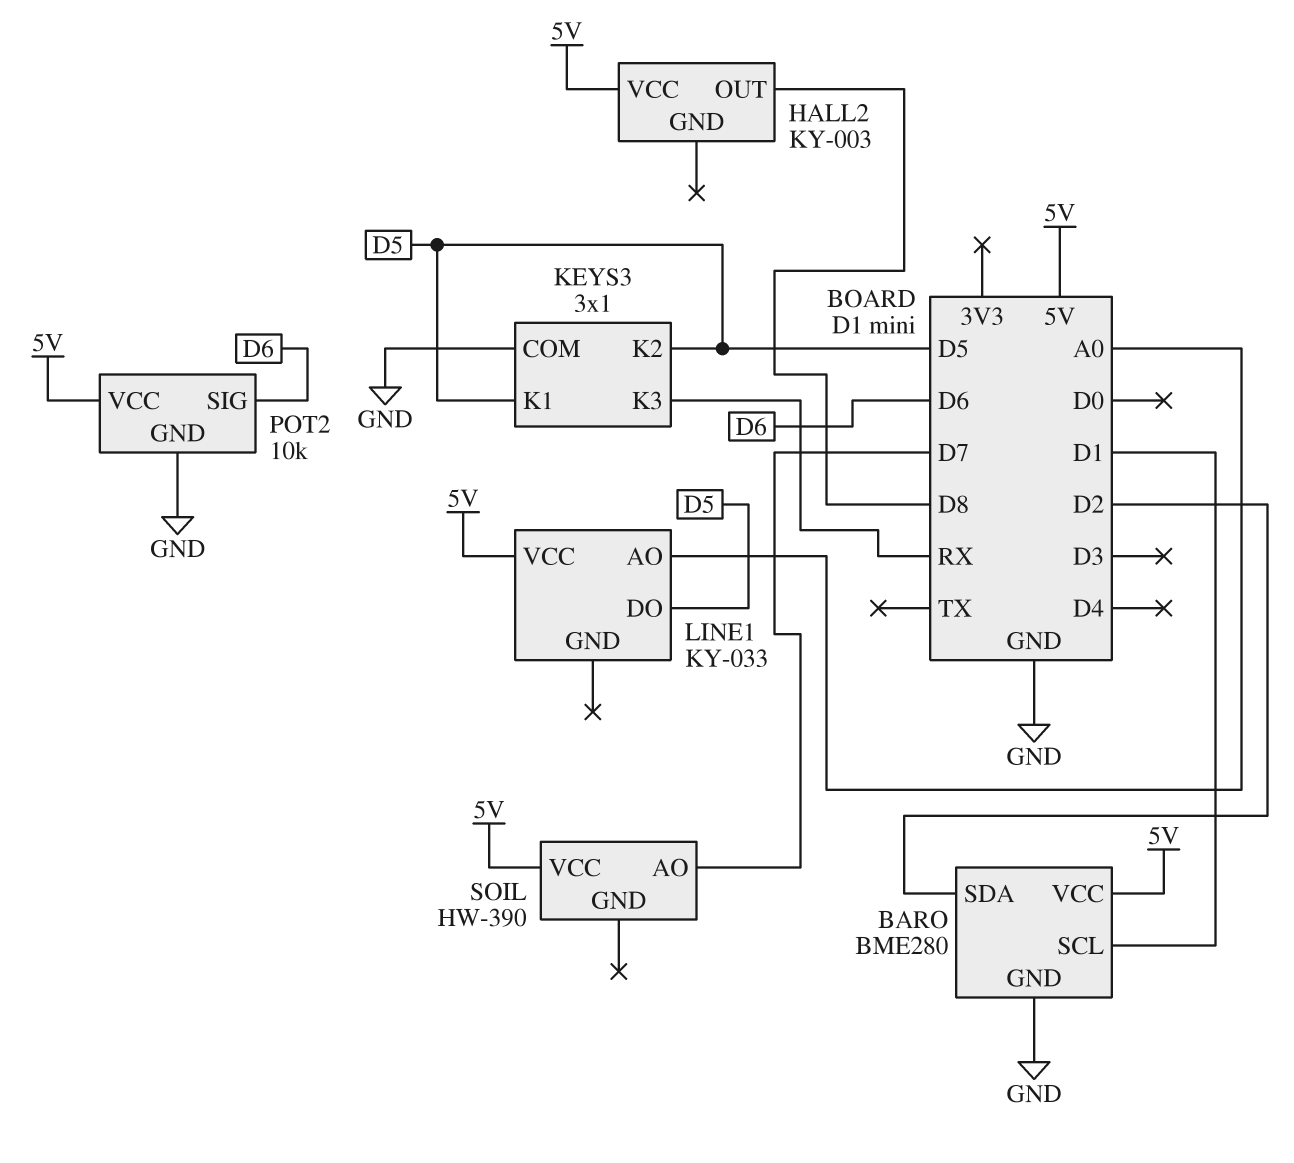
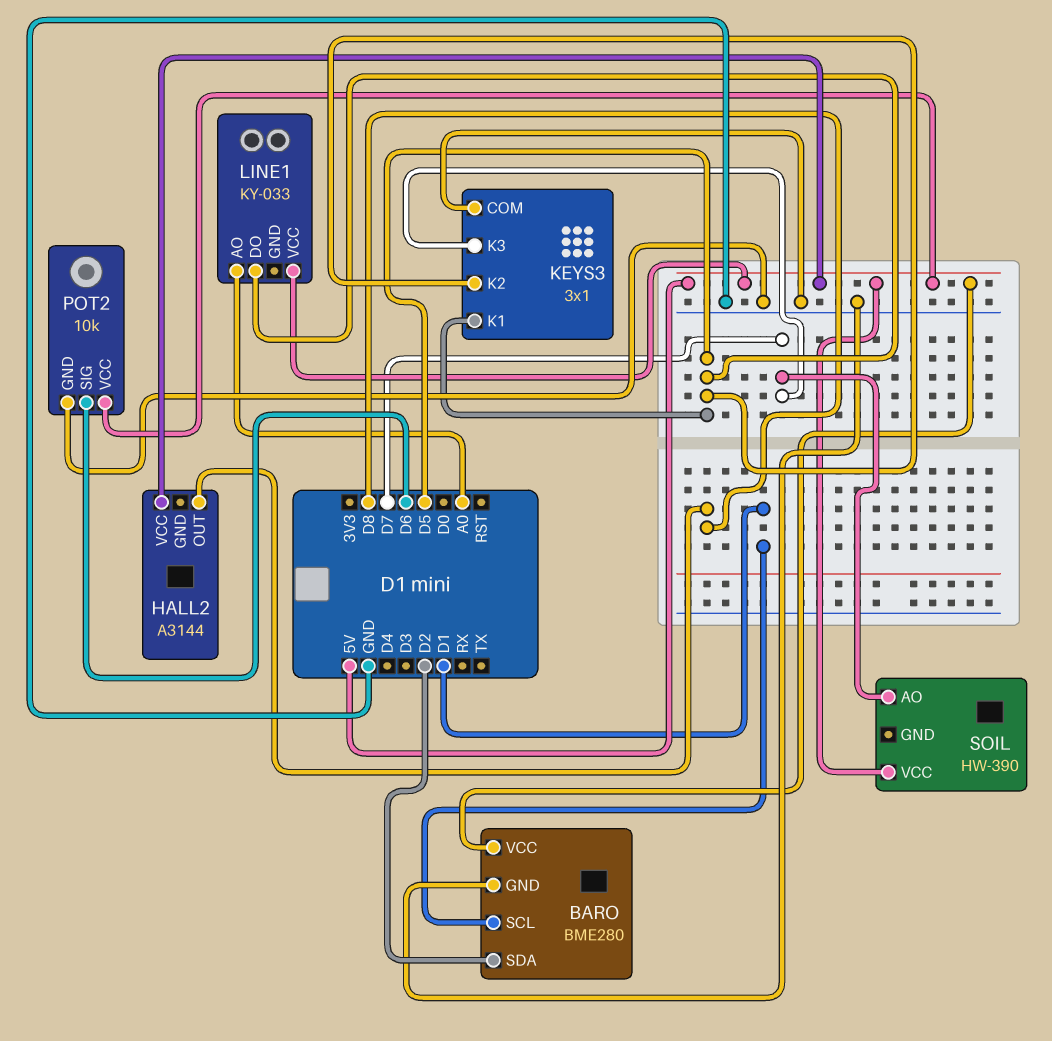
HALL2: KY-003 -> A3144
KEYS3 pin K3: RX -> D7

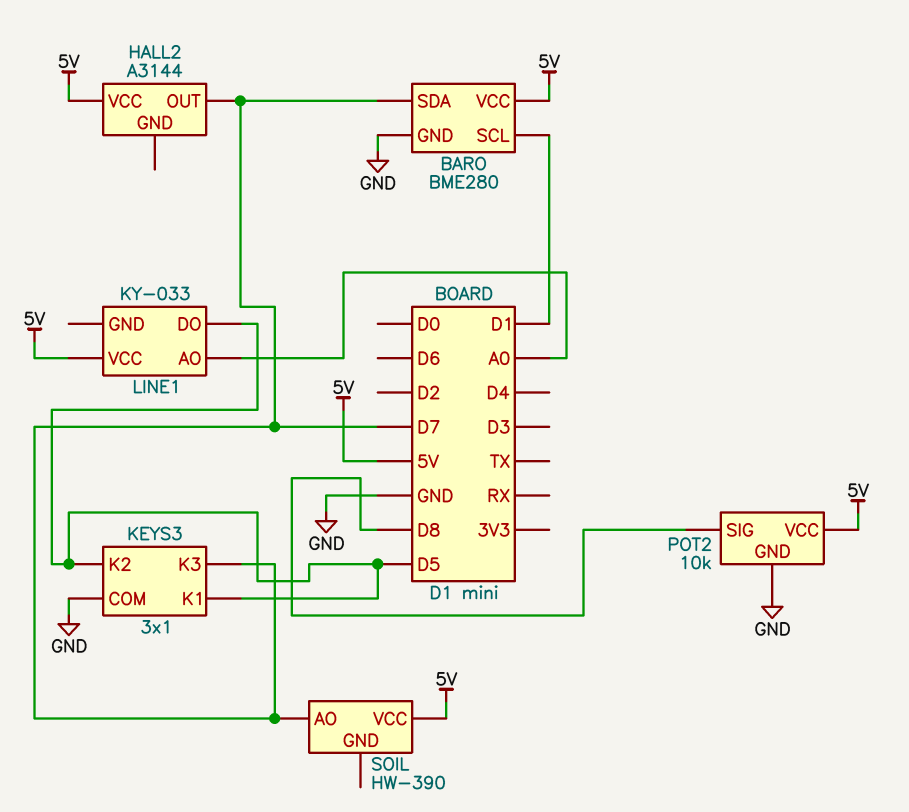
BARO pin SDA: D2 -> D7
HALL2 pin OUT: D8 -> D7
POT2 pin SIG: D6 -> D8

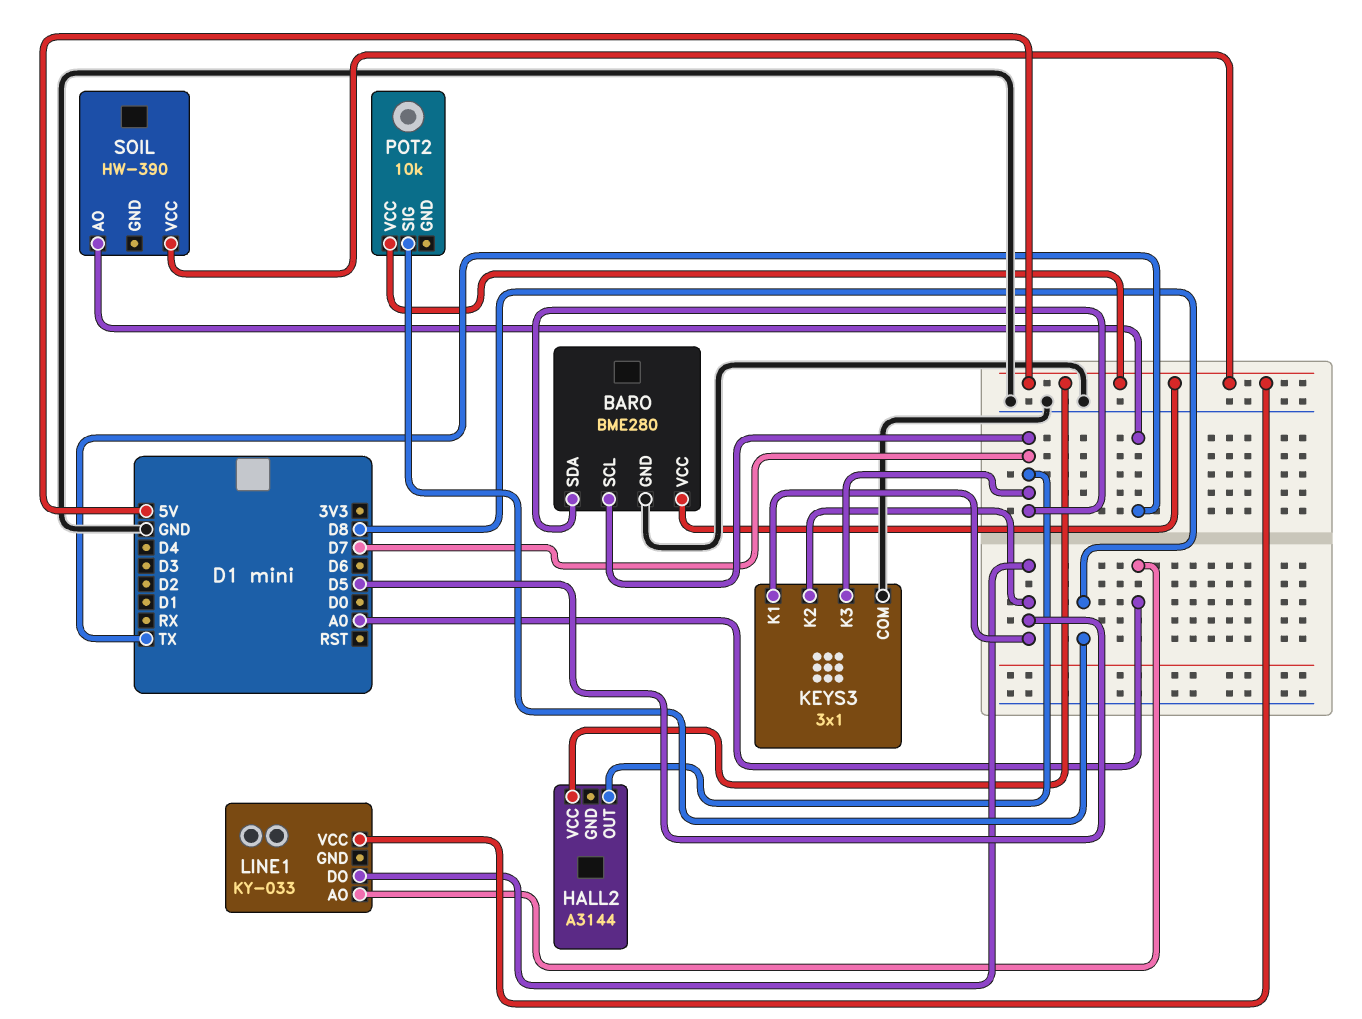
BARO pin SCL: D1 -> D7
POT2 pin GND: GND -> none
SOIL pin AO: D7 -> TX

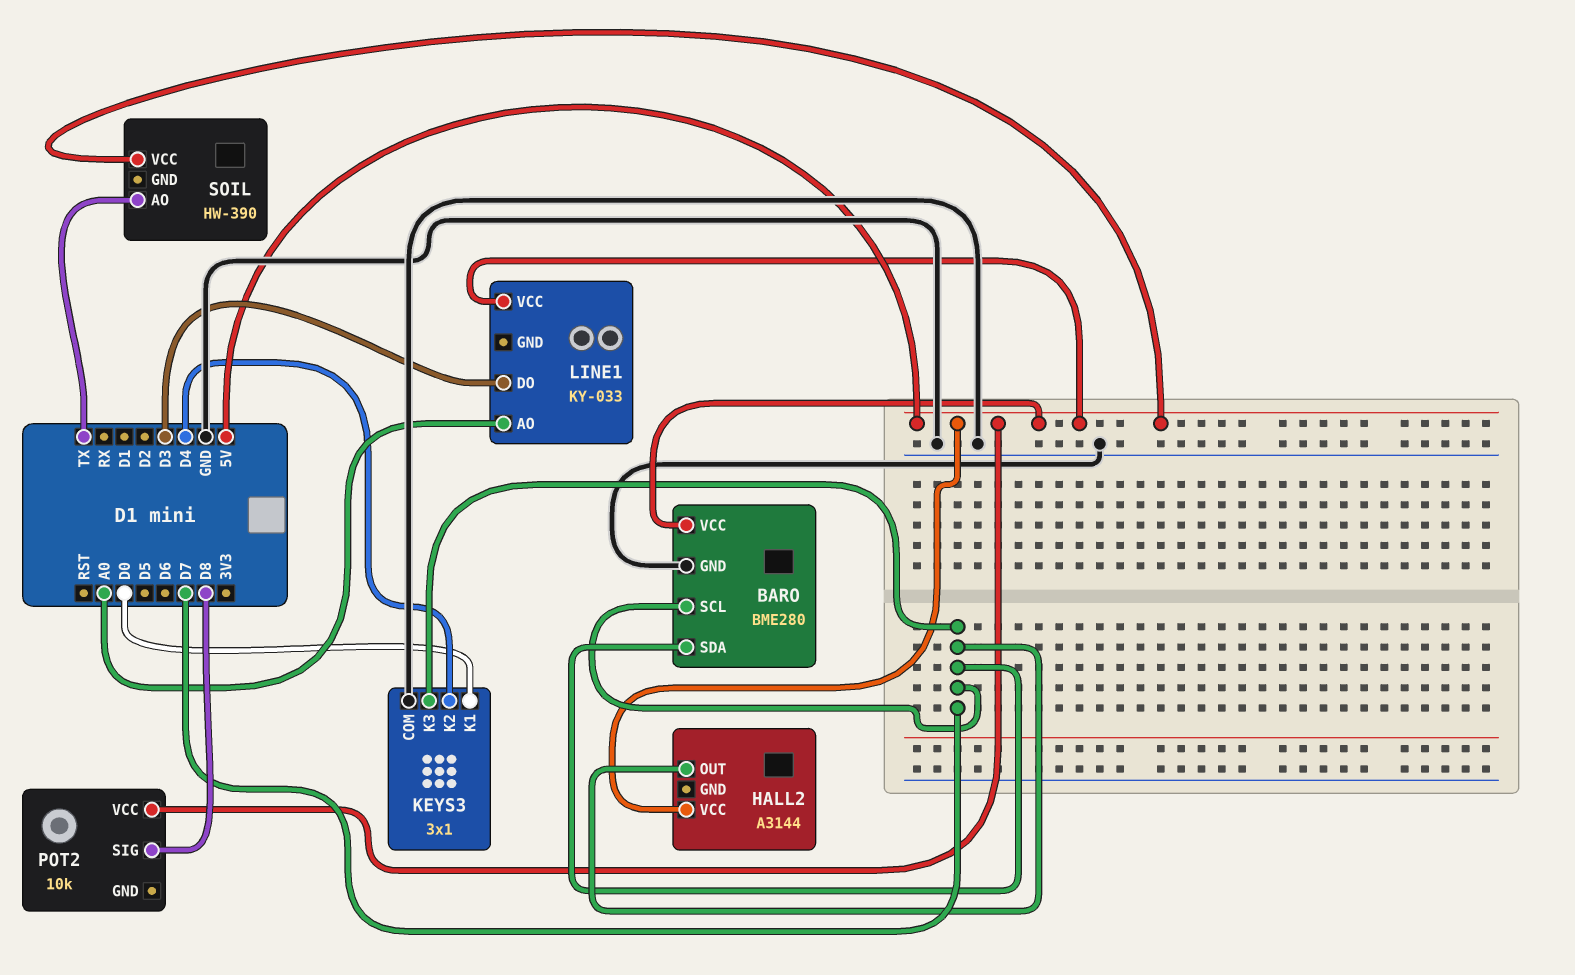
KEYS3 pin K1: D5 -> D0
KEYS3 pin K2: D5 -> D4
LINE1 pin DO: D5 -> D3

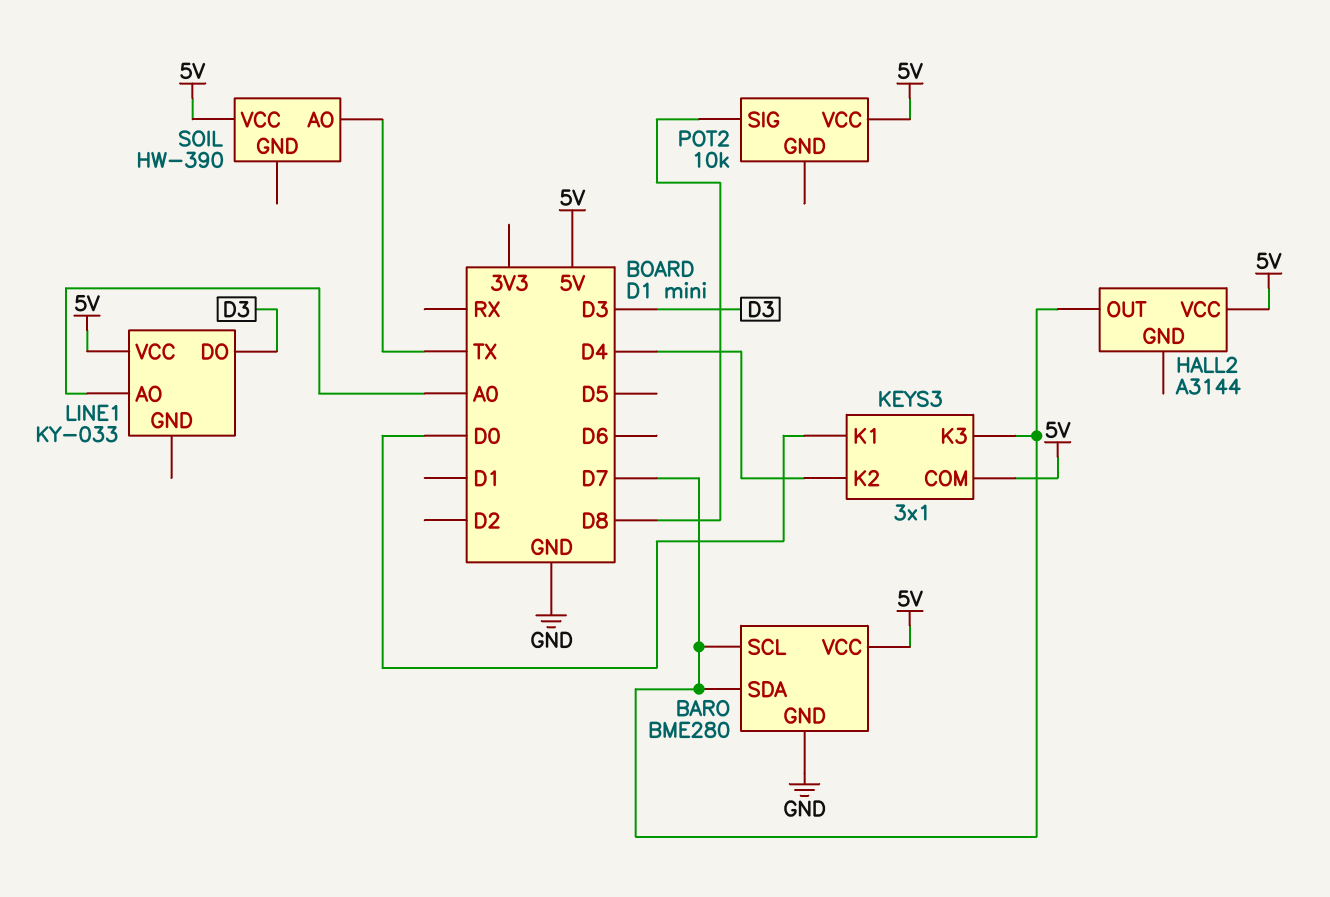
KEYS3 pin COM: GND -> 5V

